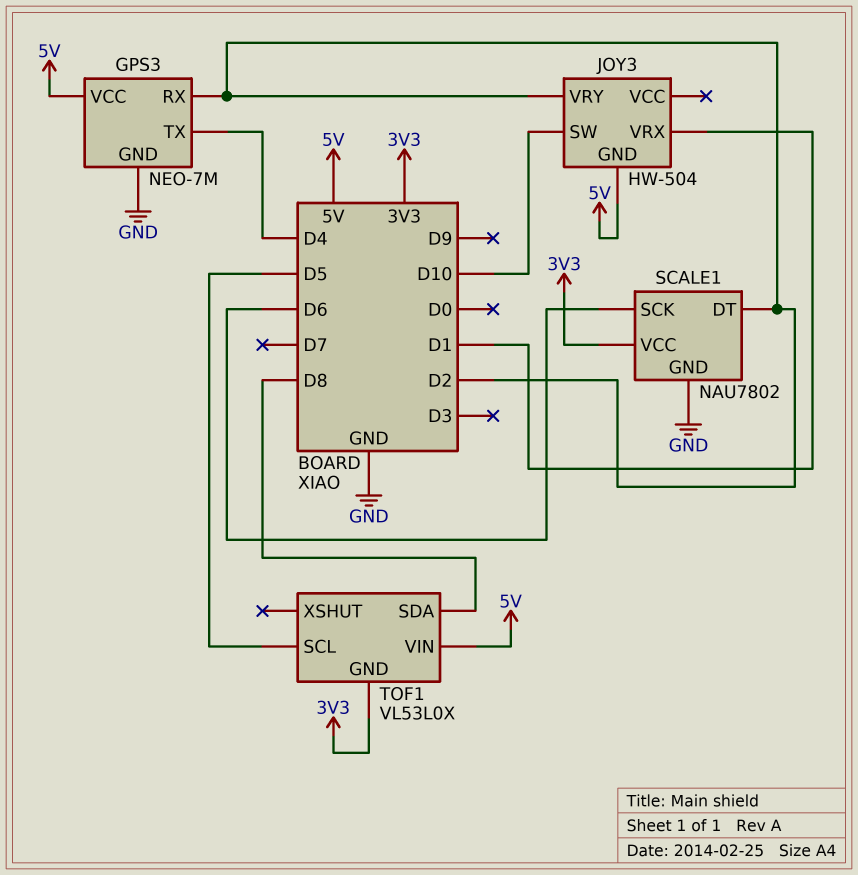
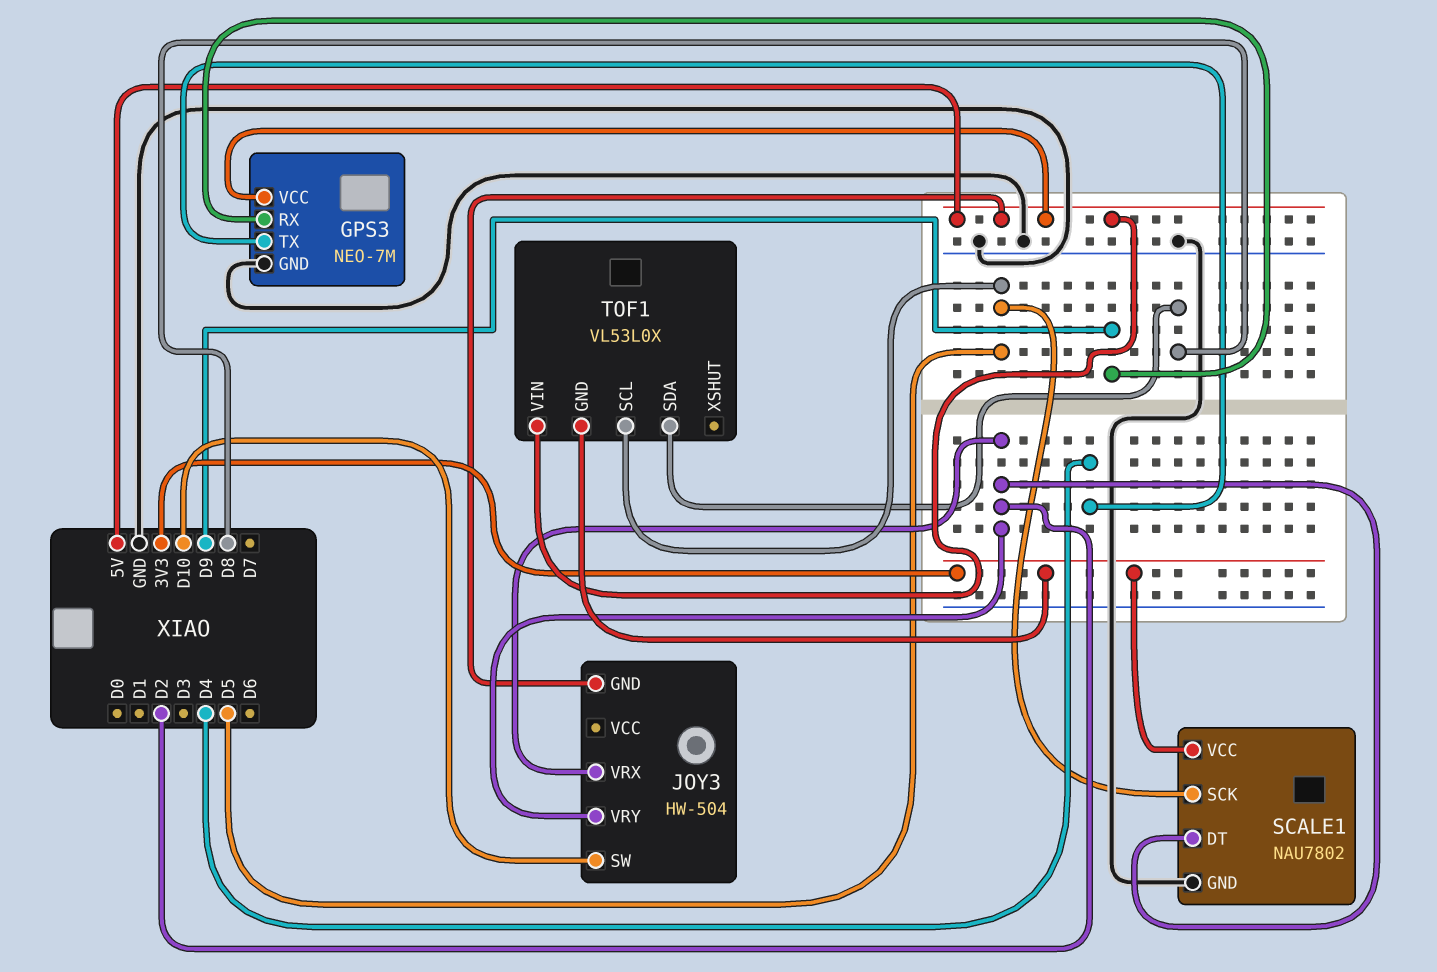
GPS3 pin RX: D2 -> D9
JOY3 pin VRX: D1 -> D2
SCALE1 pin SCK: D6 -> D5

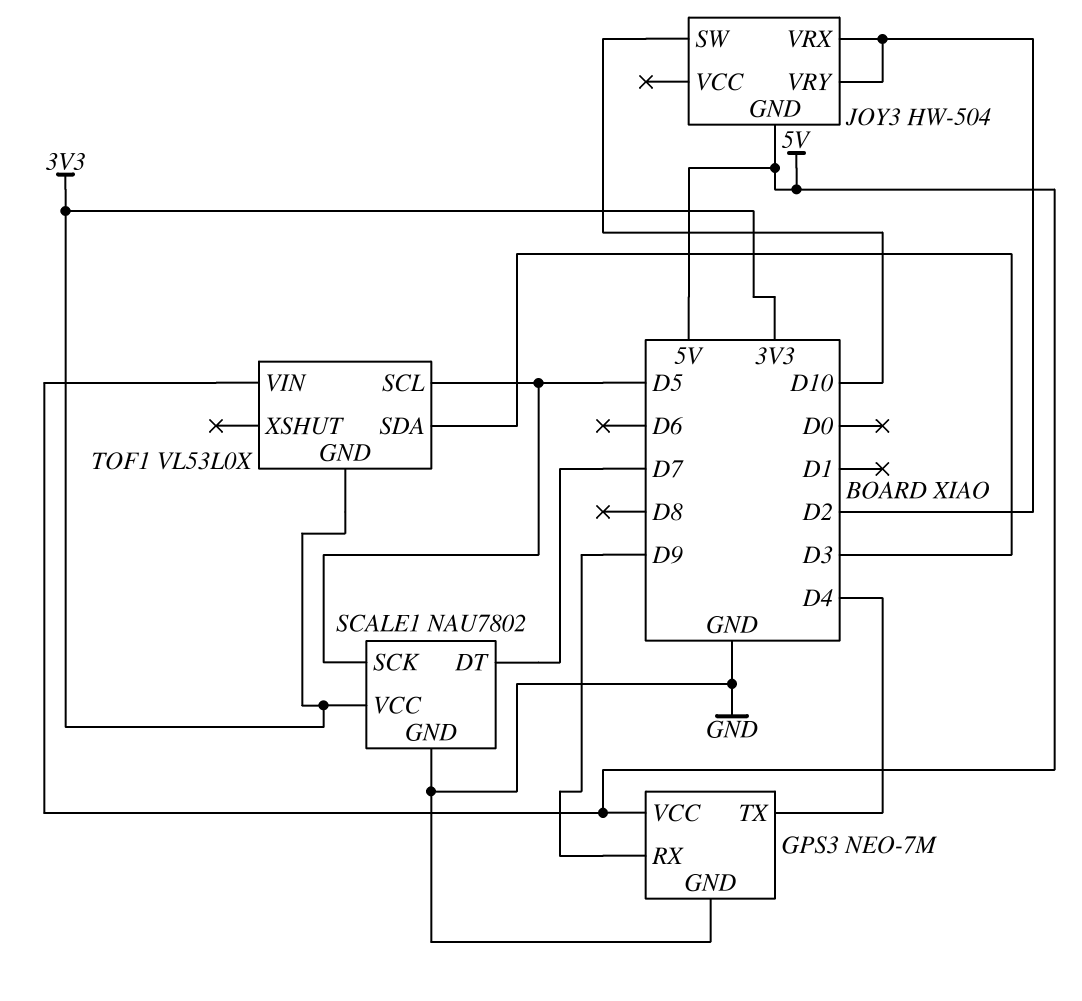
SCALE1 pin DT: D2 -> D7
TOF1 pin SDA: D8 -> D3

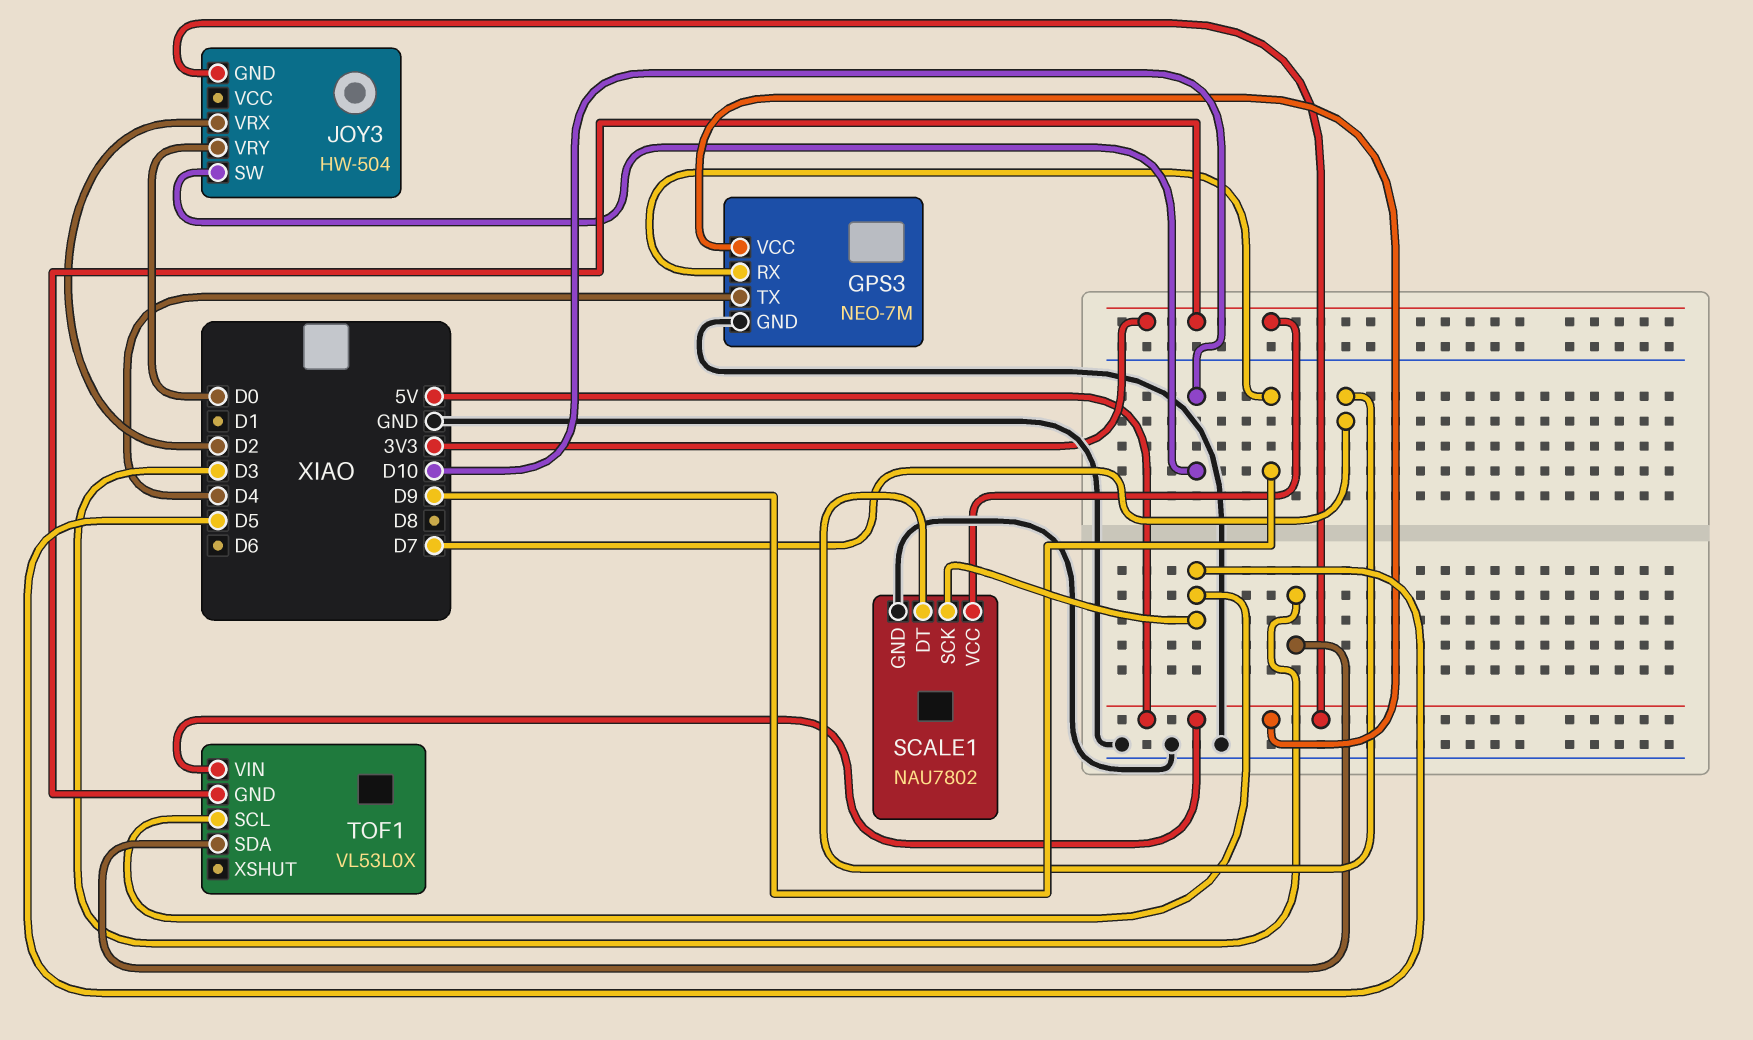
JOY3 pin VRY: D2 -> D0

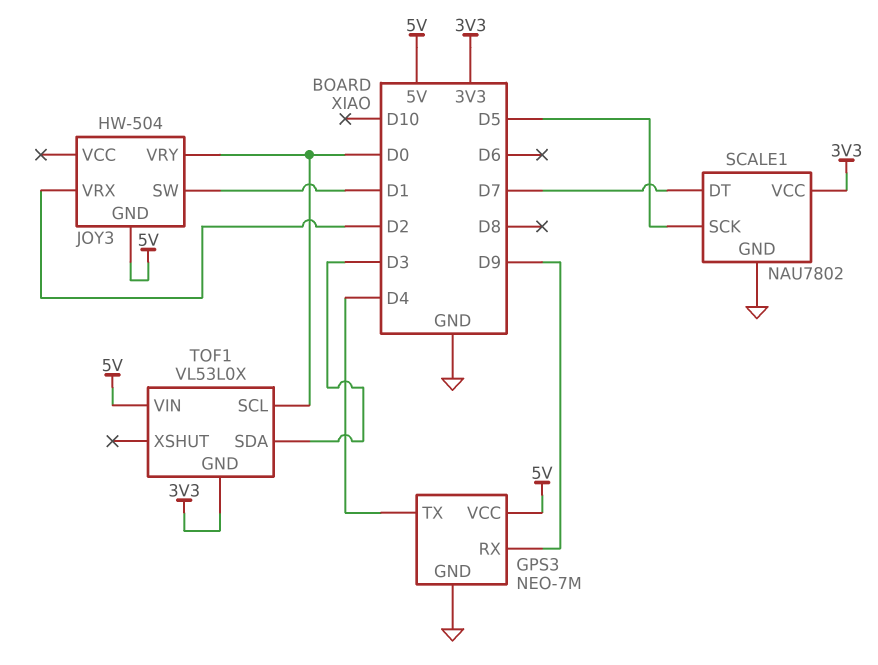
JOY3 pin SW: D10 -> D1
TOF1 pin SCL: D5 -> D0

